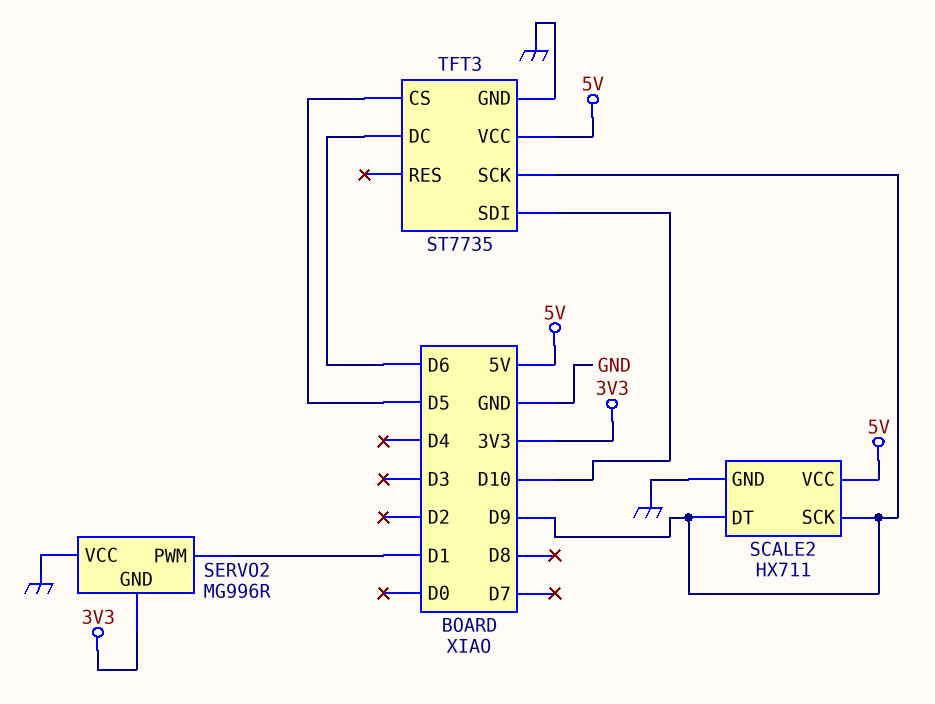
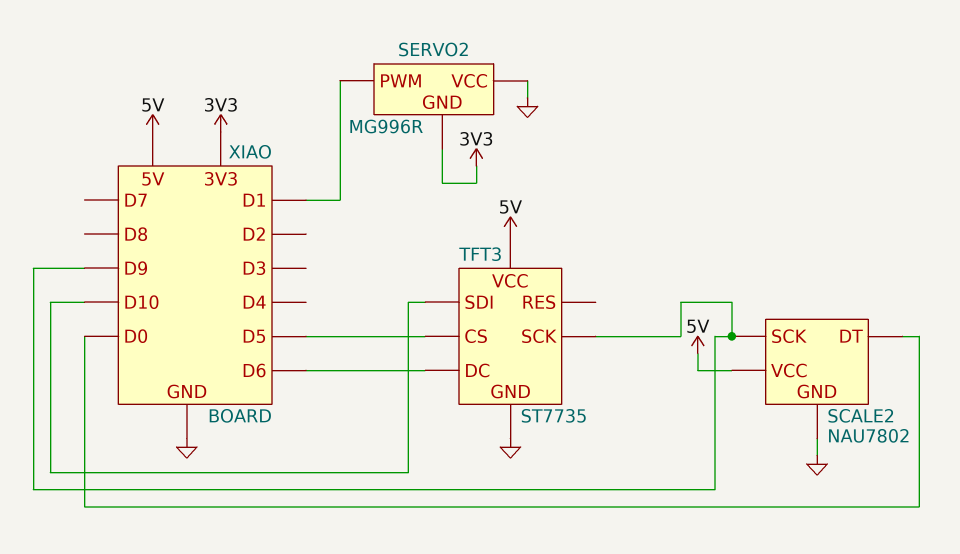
SCALE2: HX711 -> NAU7802
SCALE2 pin DT: D9 -> D0

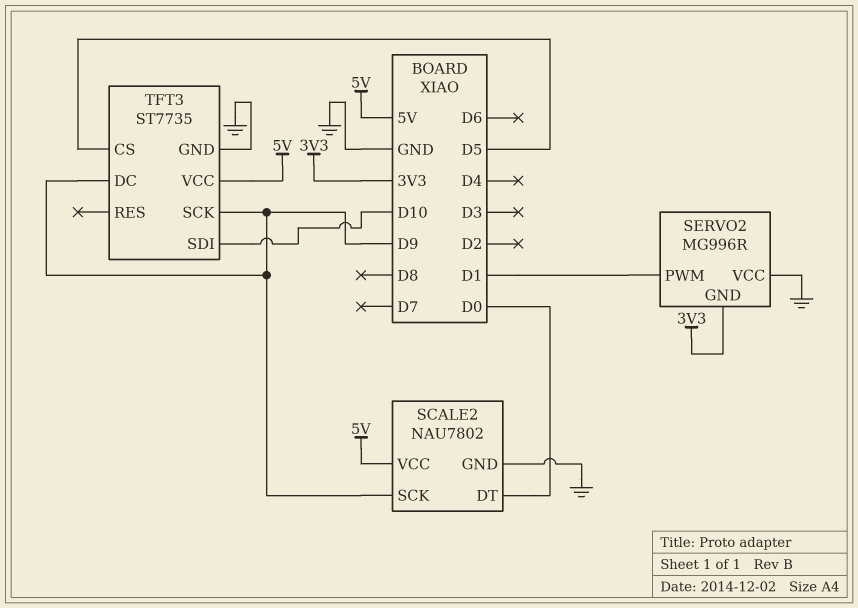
TFT3 pin DC: D6 -> D9

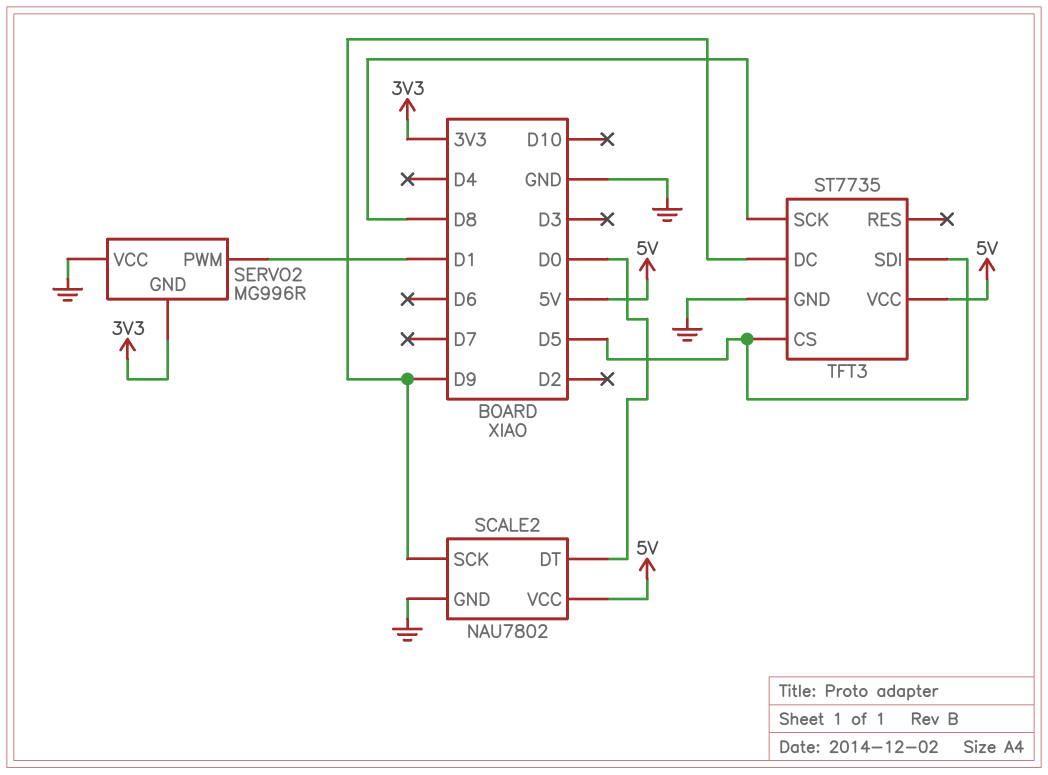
TFT3 pin SCK: D9 -> D8
TFT3 pin SDI: D10 -> D5

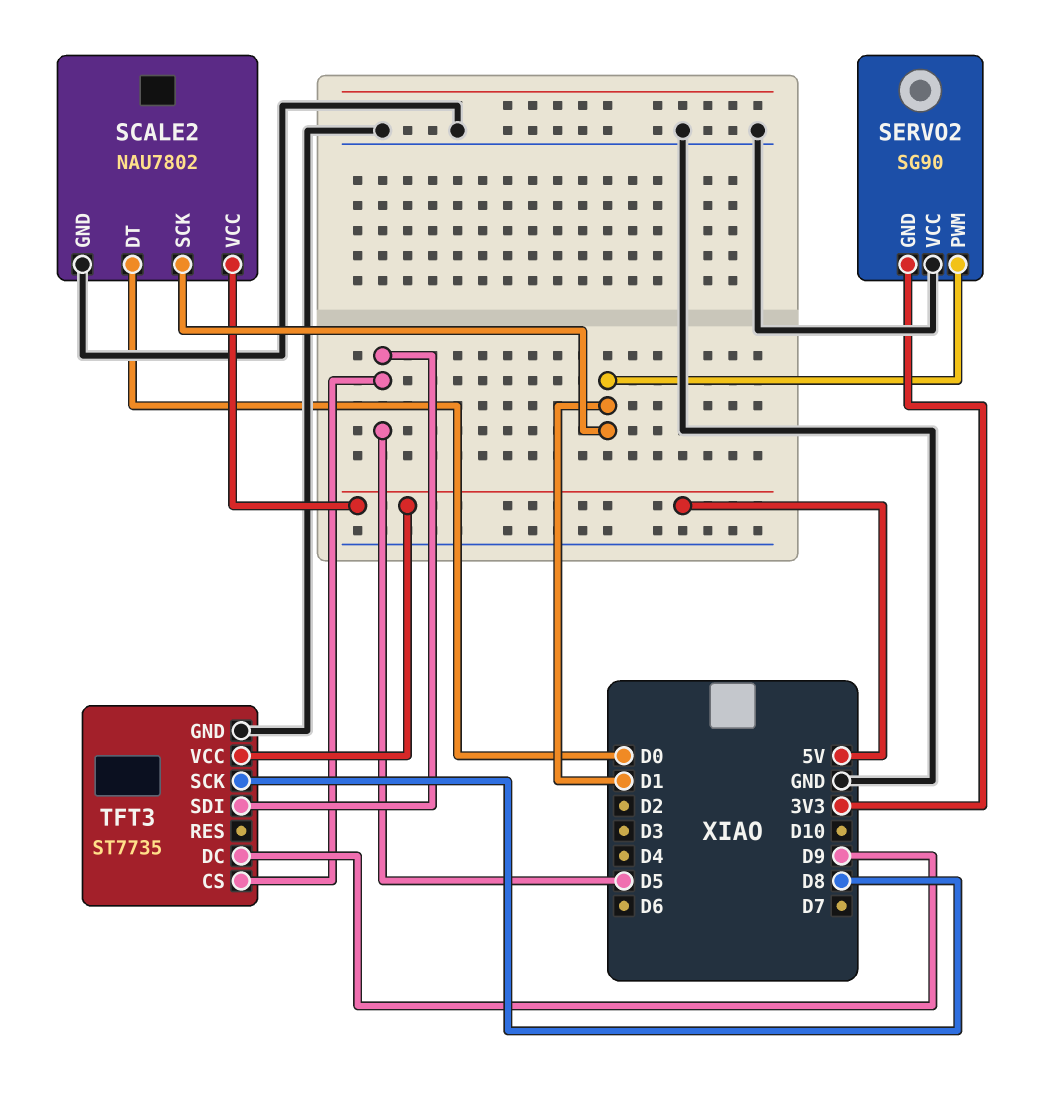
SCALE2 pin SCK: D9 -> D1
SERVO2: MG996R -> SG90

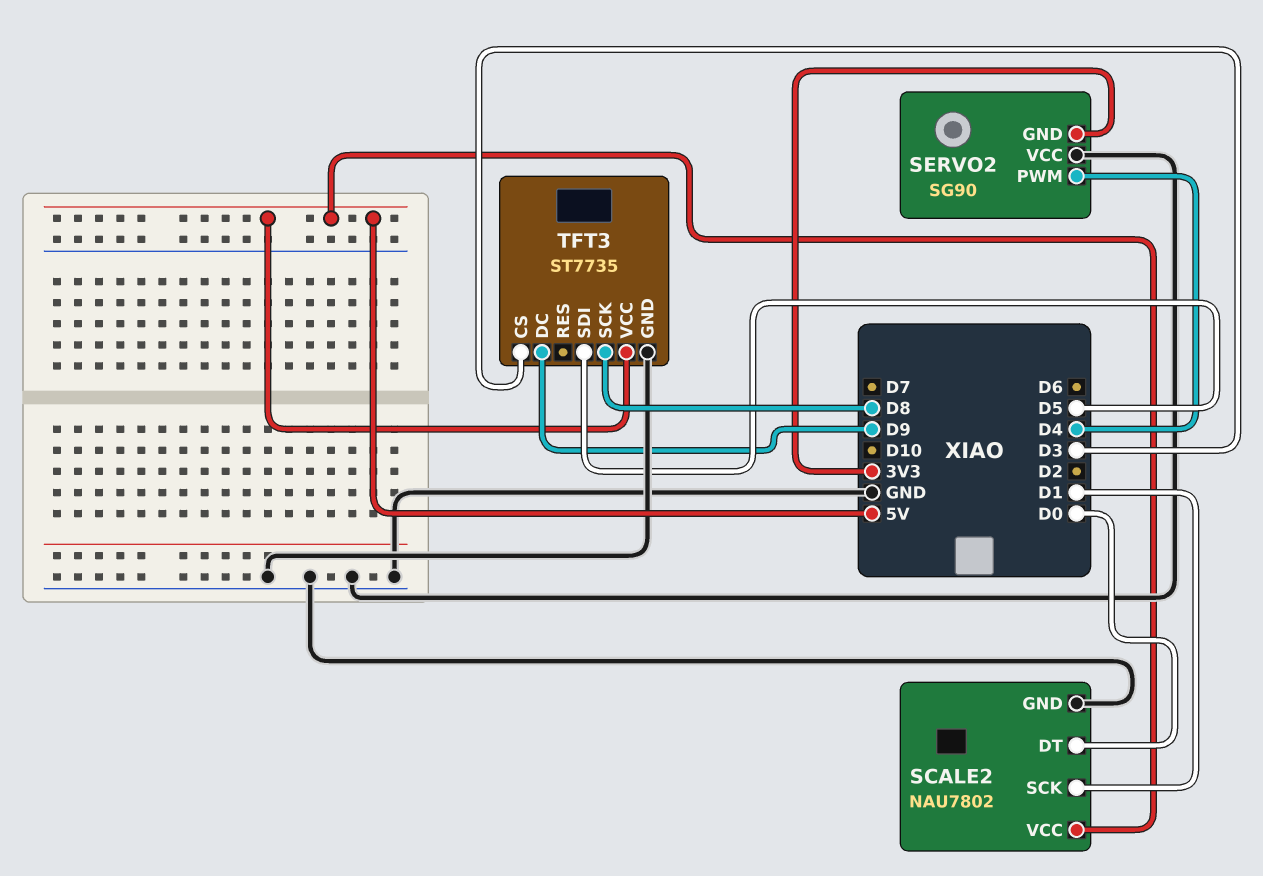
SERVO2 pin PWM: D1 -> D4
TFT3 pin CS: D5 -> D3

